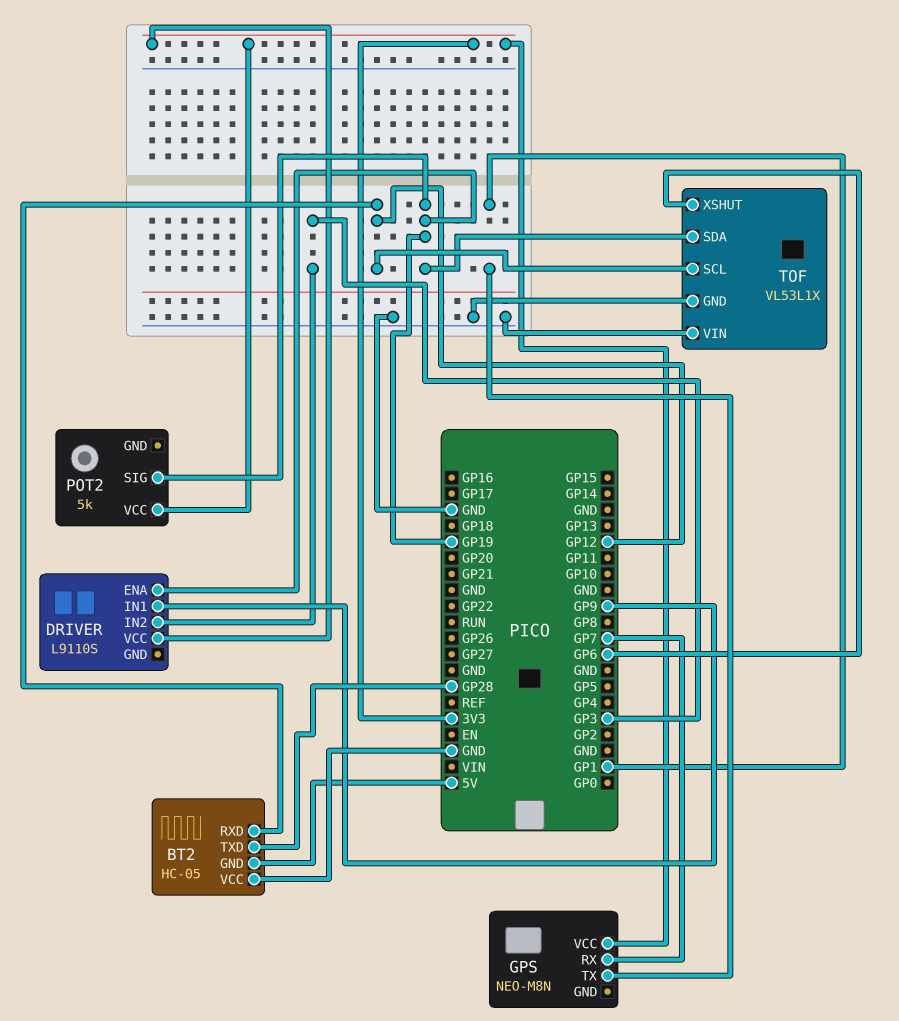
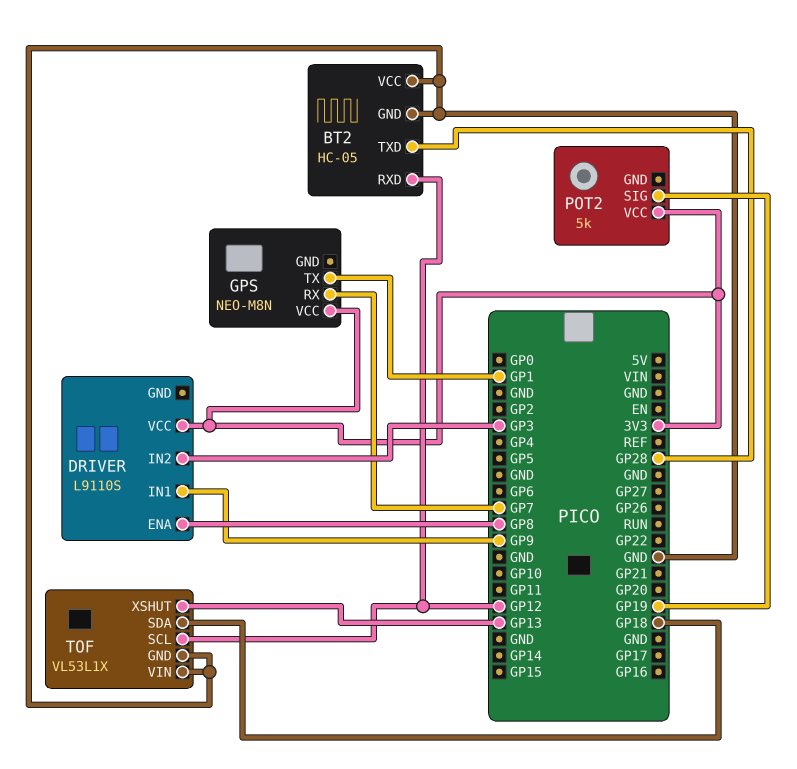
BT2 pin GND: 5V -> GND
DRIVER pin ENA: GP19 -> GP8
TOF pin SDA: GP19 -> GP18
TOF pin XSHUT: GP6 -> GP13

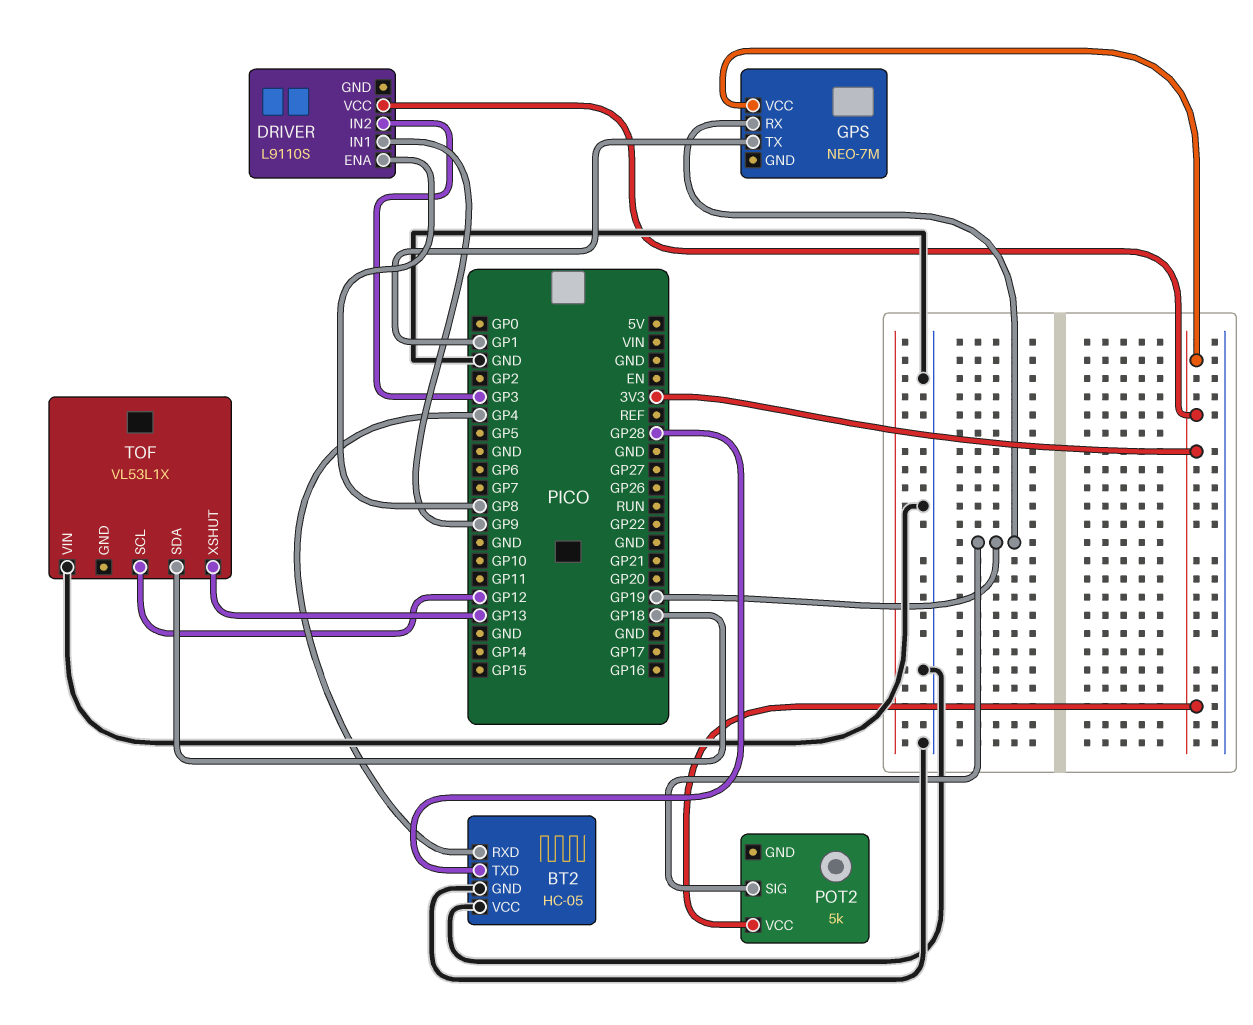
BT2 pin RXD: GP12 -> GP4
GPS: NEO-M8N -> NEO-7M
GPS pin RX: GP7 -> GP19
TOF pin GND: GND -> none

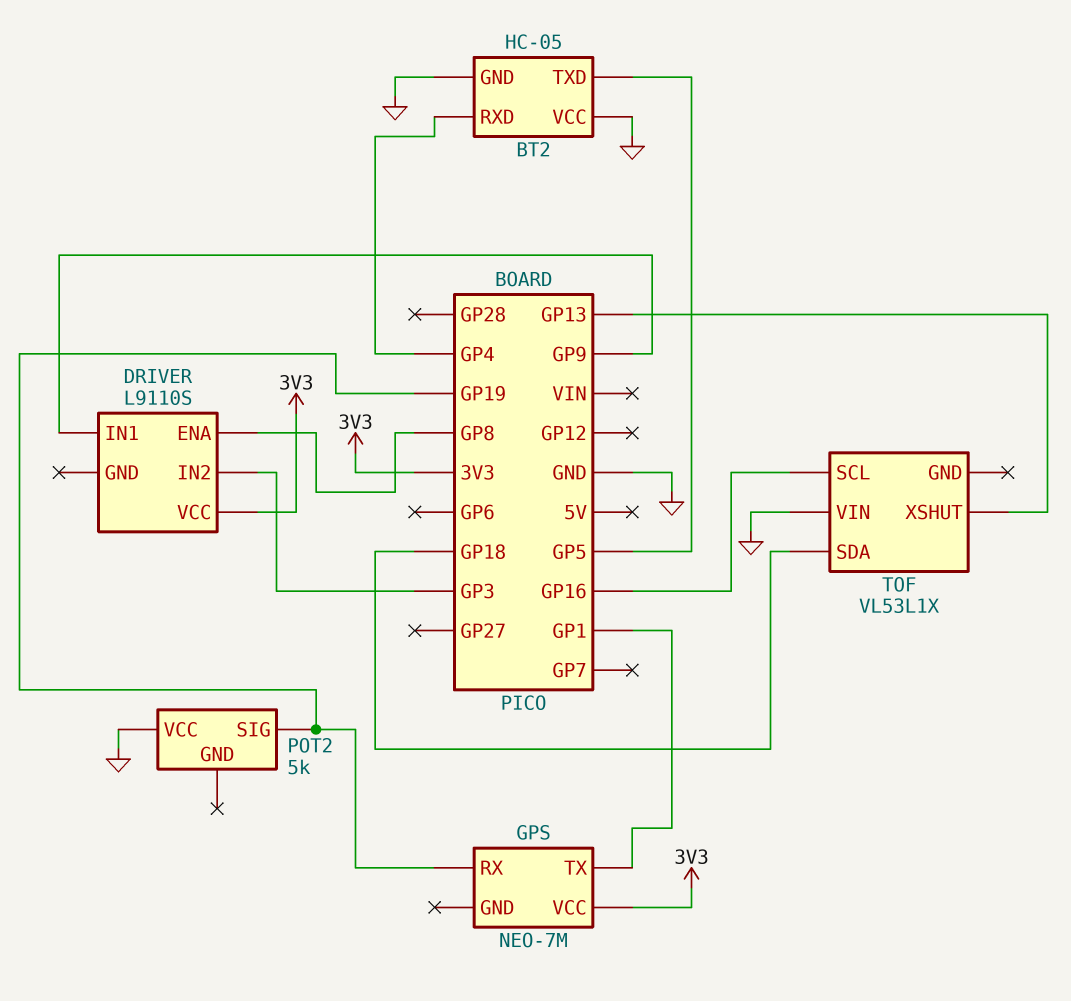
BT2 pin TXD: GP28 -> GP5
POT2 pin VCC: 3V3 -> GND
TOF pin SCL: GP12 -> GP16

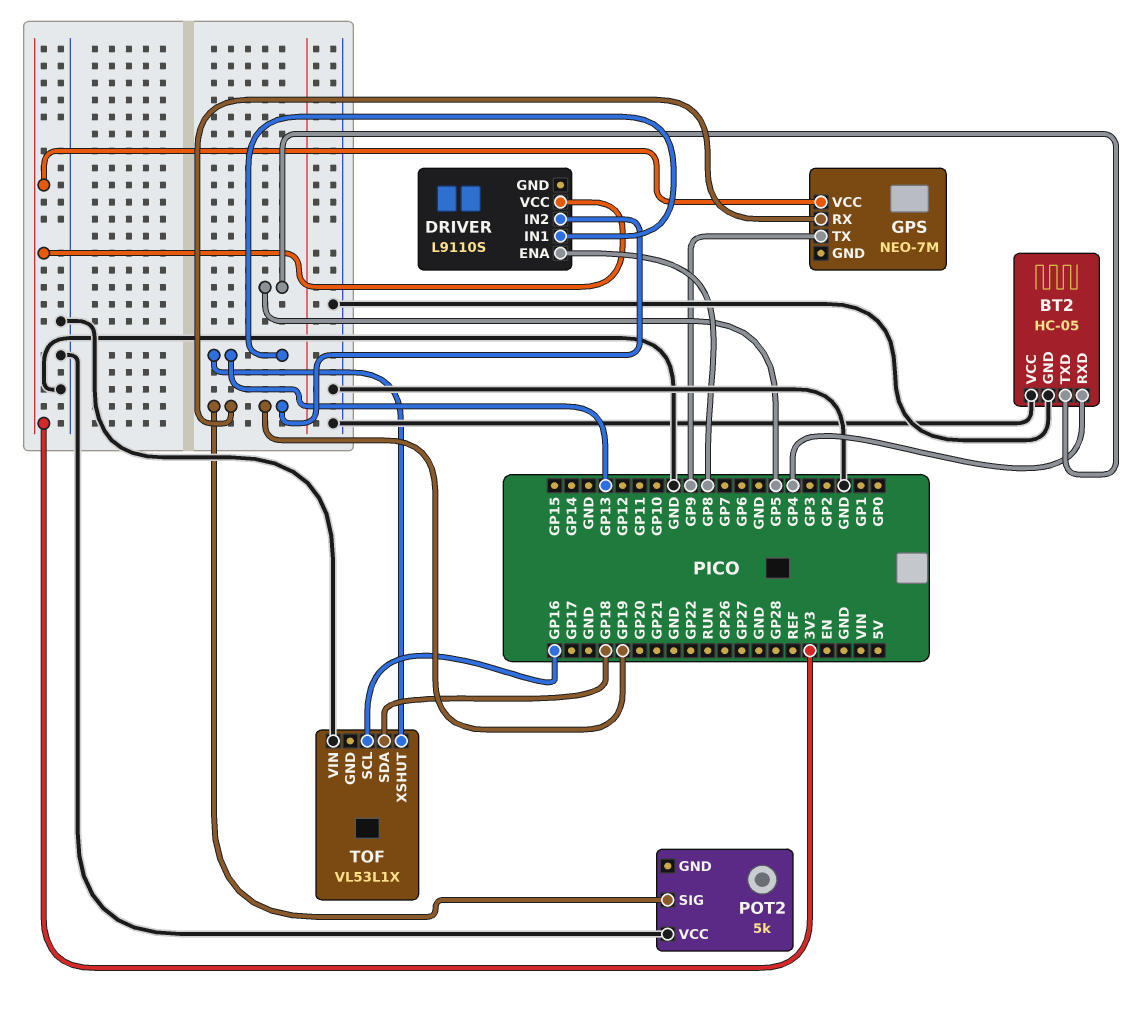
DRIVER pin IN1: GP9 -> GP13
DRIVER pin IN2: GP3 -> GP19
GPS pin TX: GP1 -> GP9

